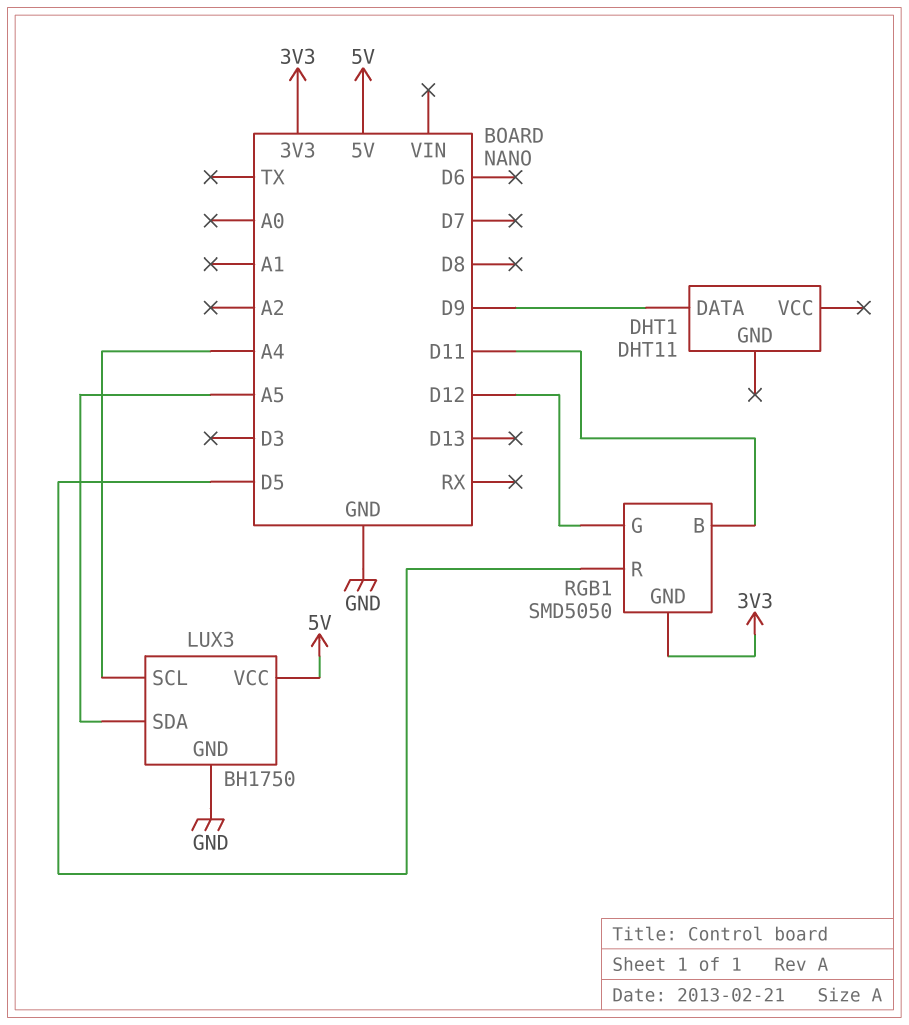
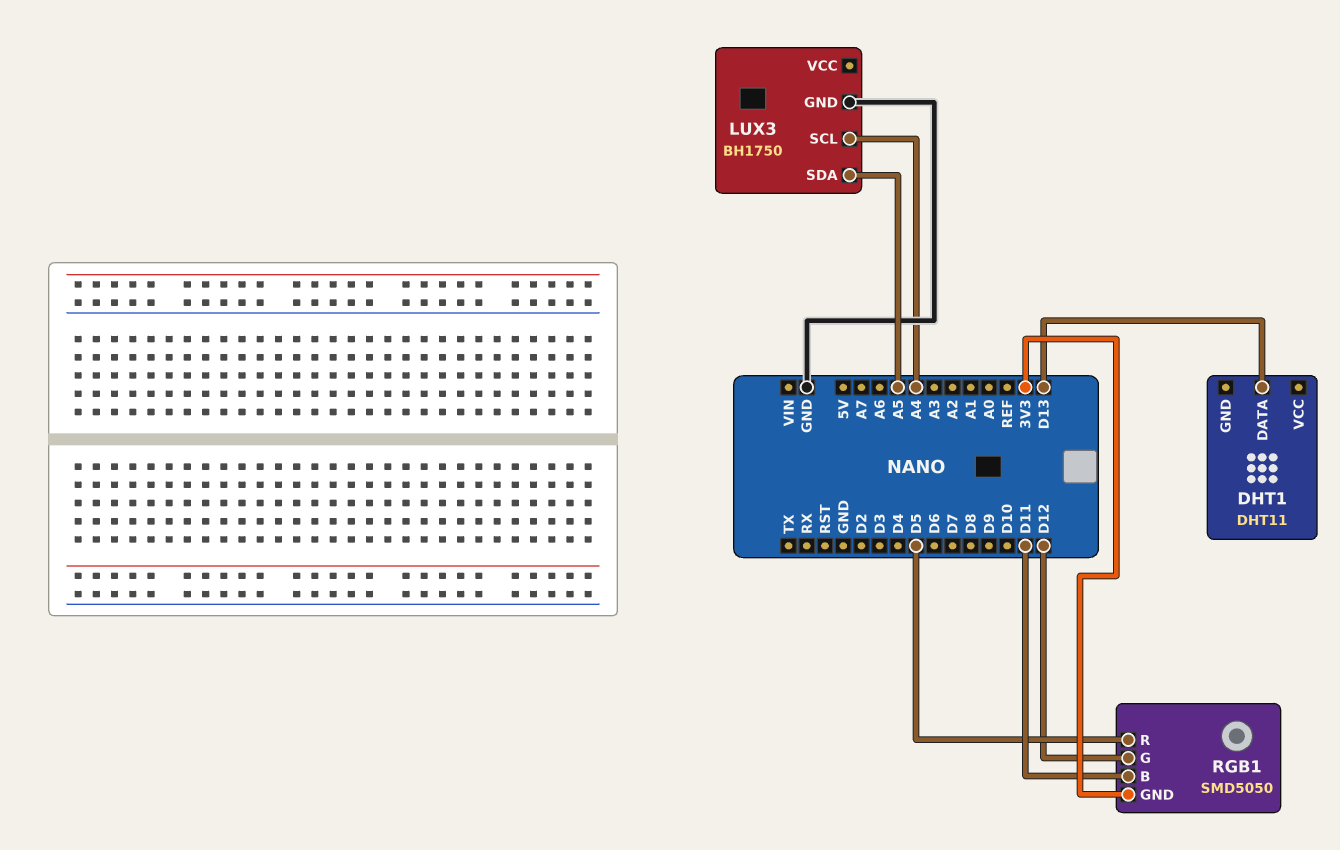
DHT1 pin DATA: D9 -> D13
LUX3 pin VCC: 5V -> none

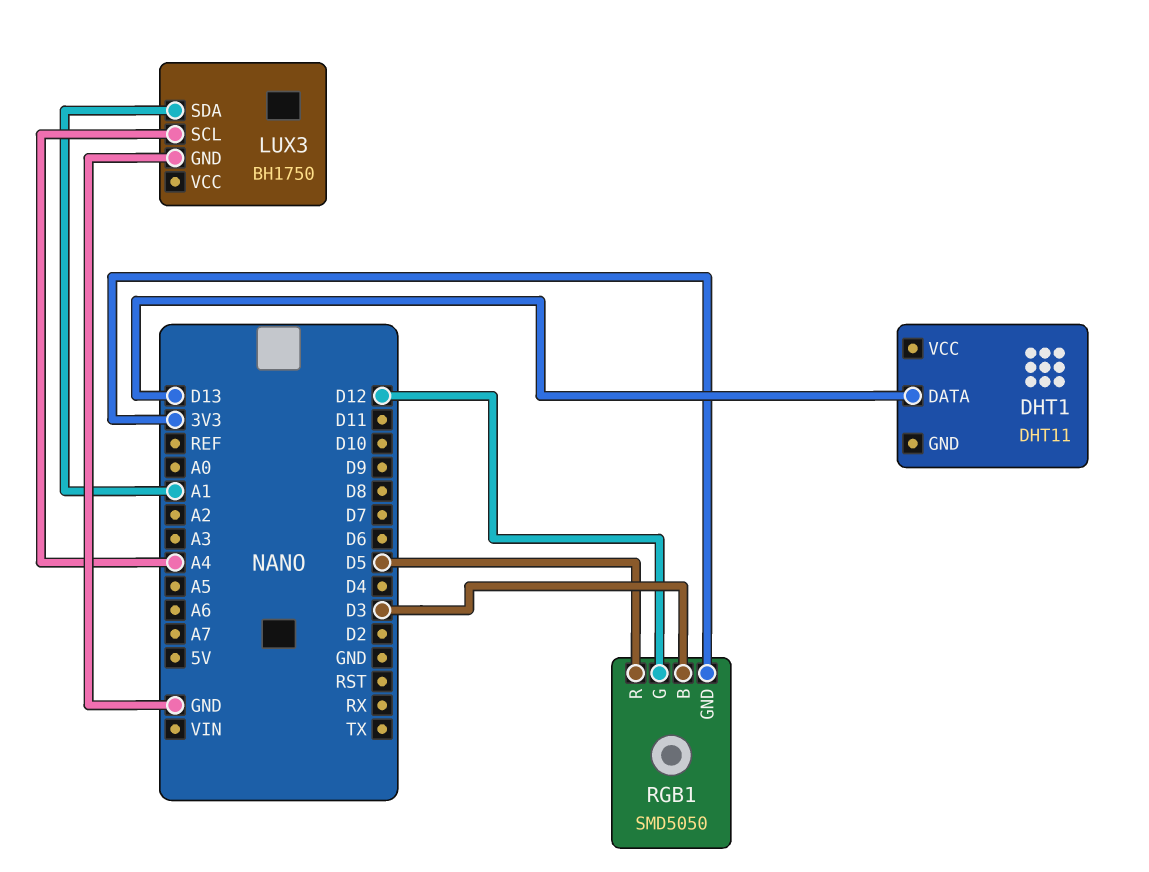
LUX3 pin SDA: A5 -> A1
RGB1 pin B: D11 -> D3

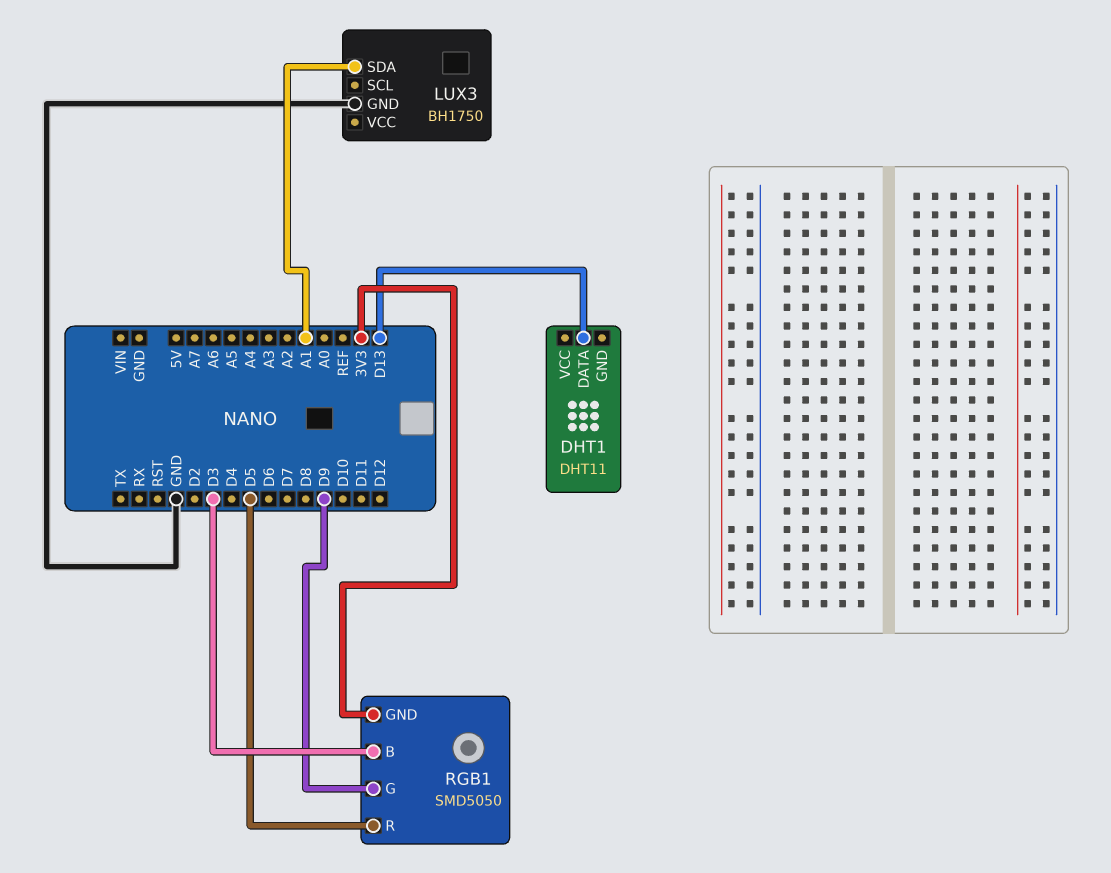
LUX3 pin SCL: A4 -> none
RGB1 pin G: D12 -> D9

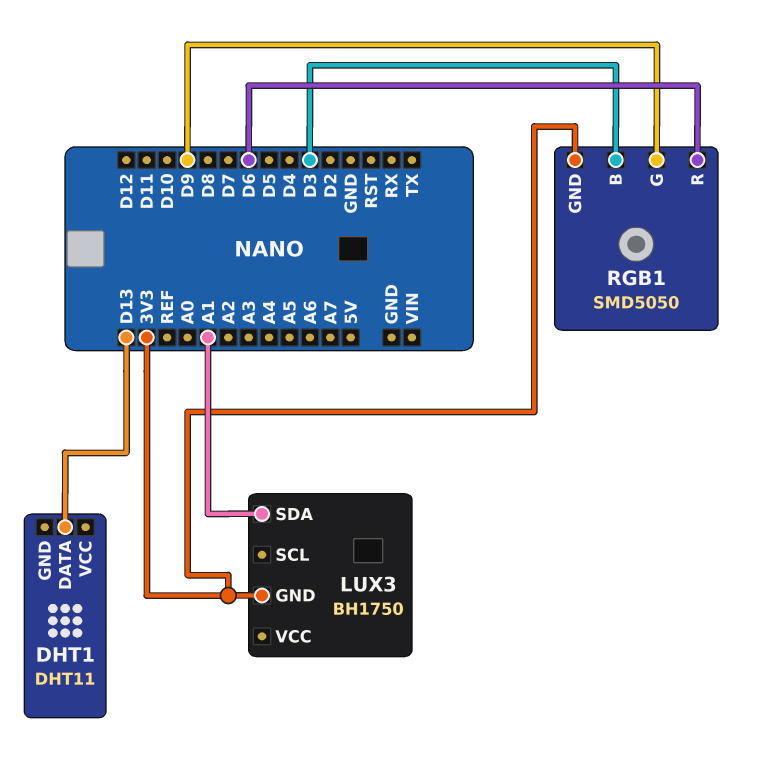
LUX3 pin GND: GND -> 3V3
RGB1 pin R: D5 -> D6

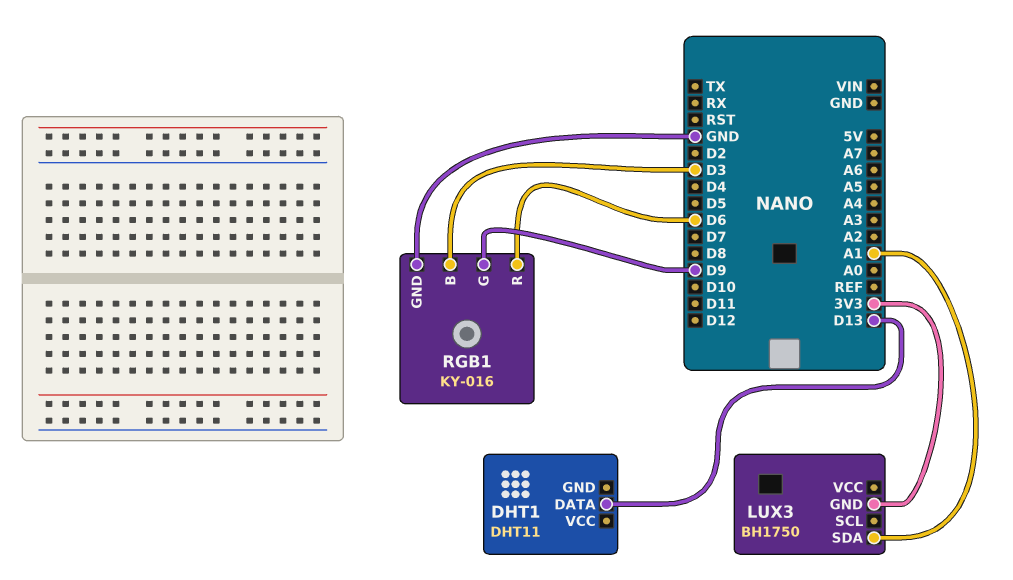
RGB1: SMD5050 -> KY-016
RGB1 pin GND: 3V3 -> GND

